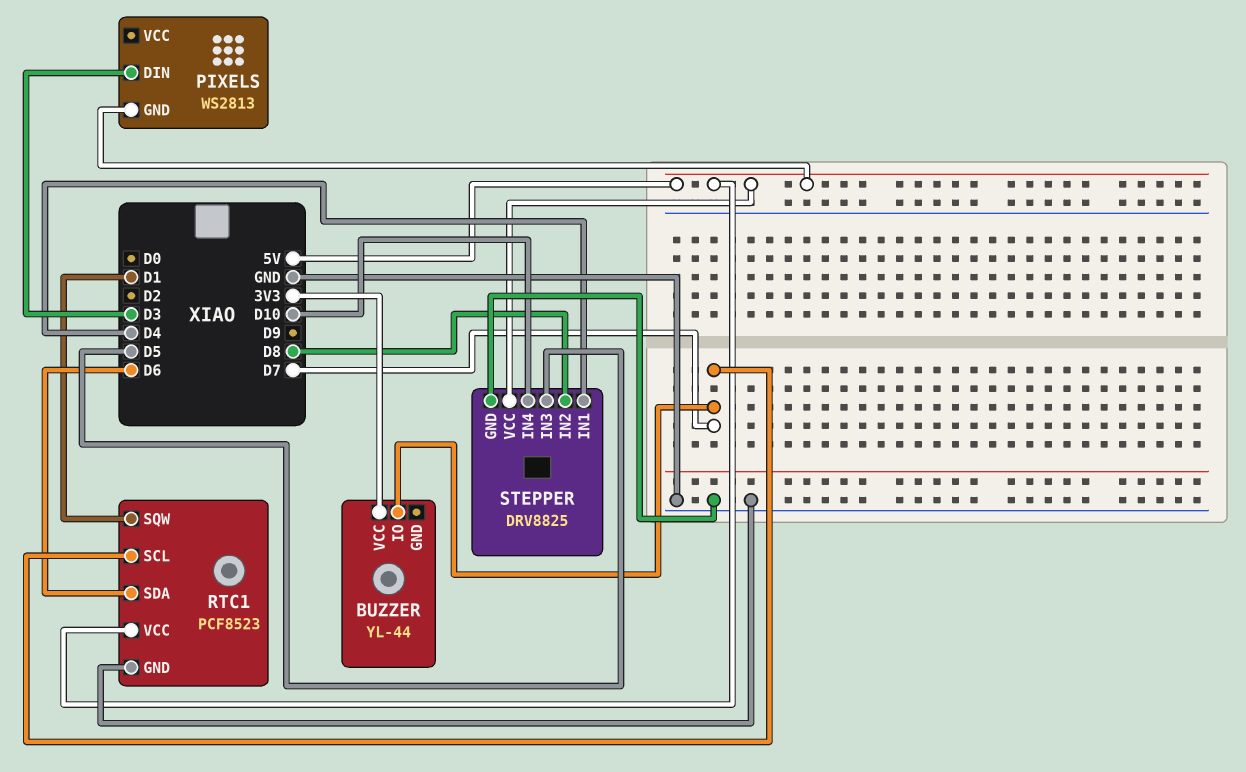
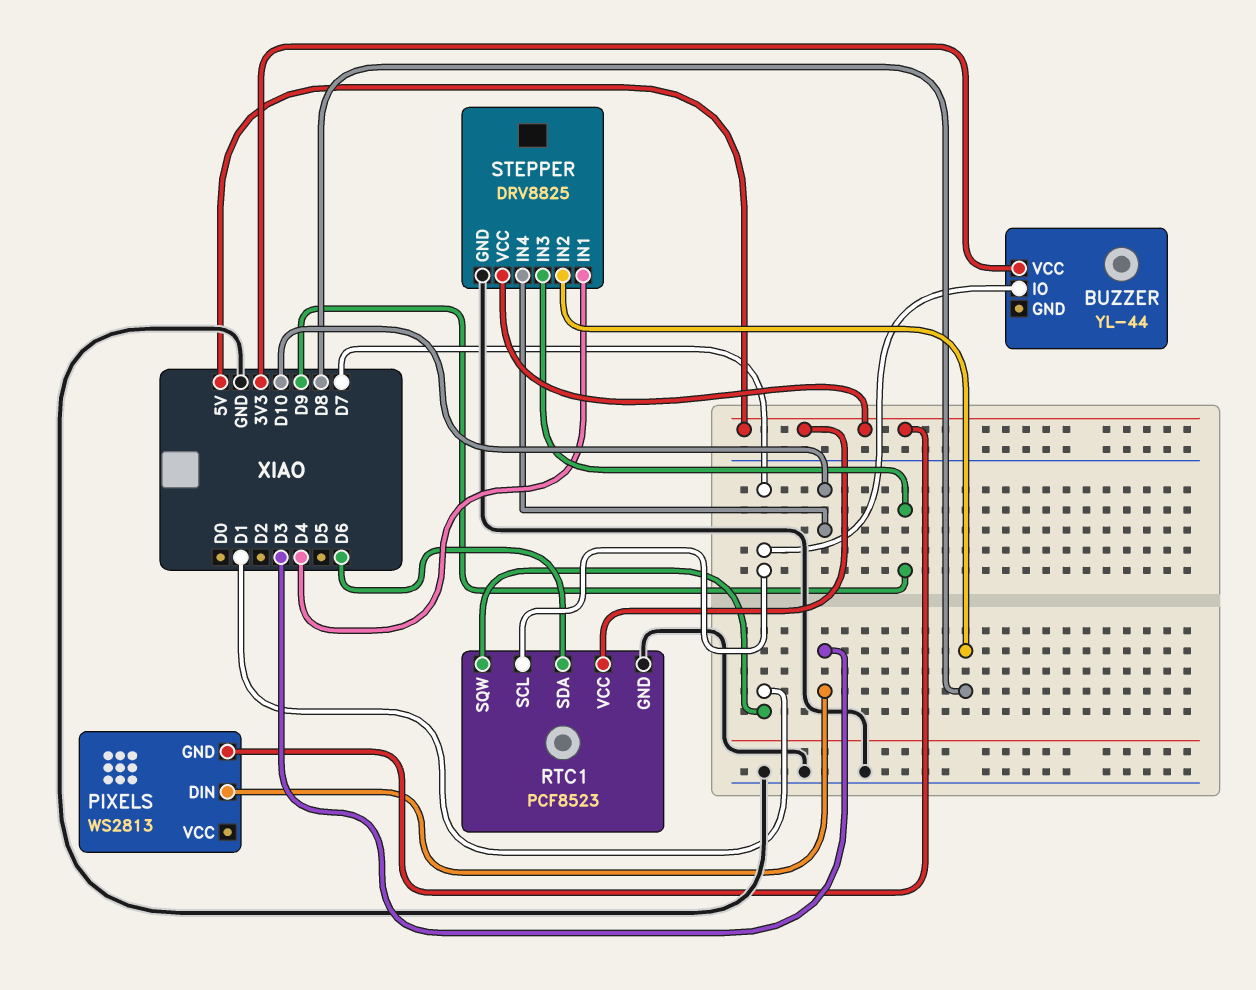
STEPPER pin IN3: D5 -> D9

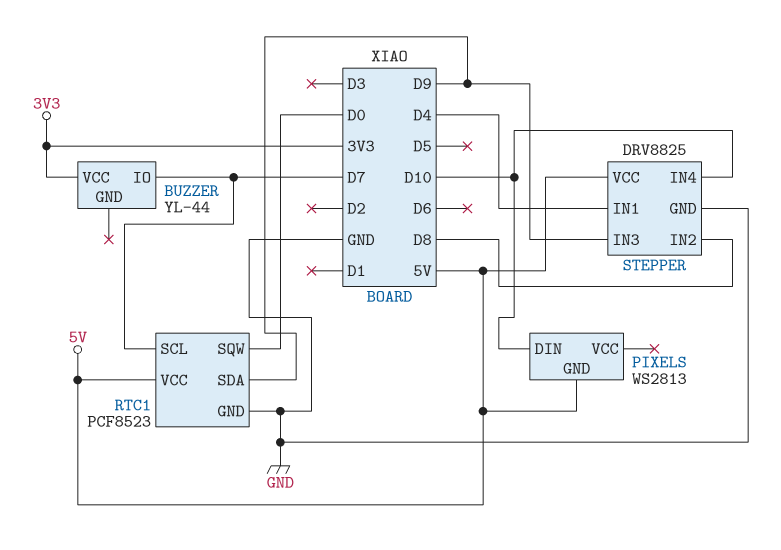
PIXELS pin DIN: D3 -> D10
RTC1 pin SDA: D6 -> D9
RTC1 pin SQW: D1 -> D0

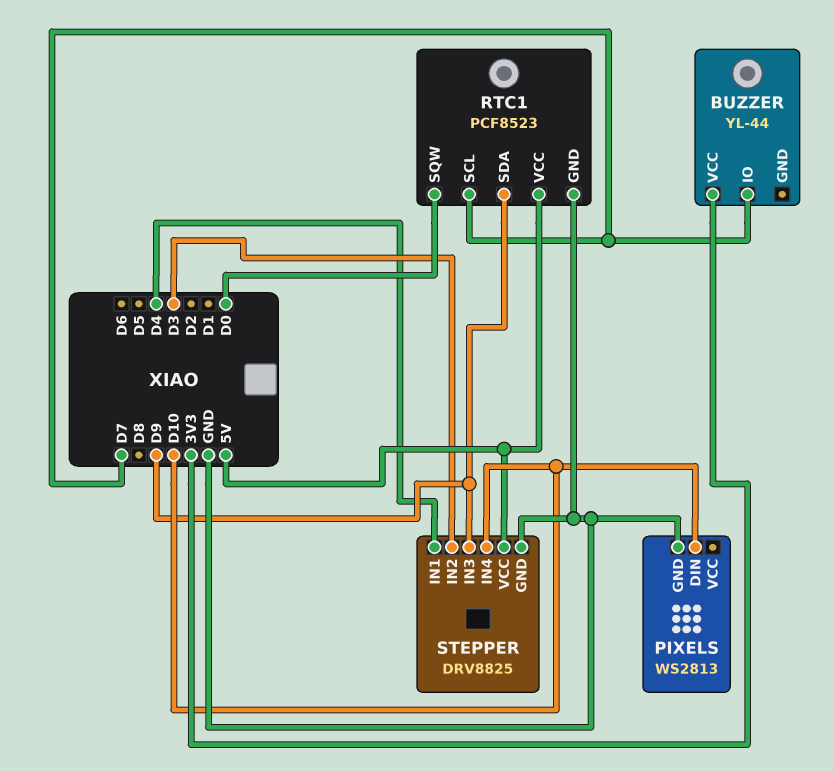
PIXELS pin GND: 5V -> GND
STEPPER pin IN2: D8 -> D3

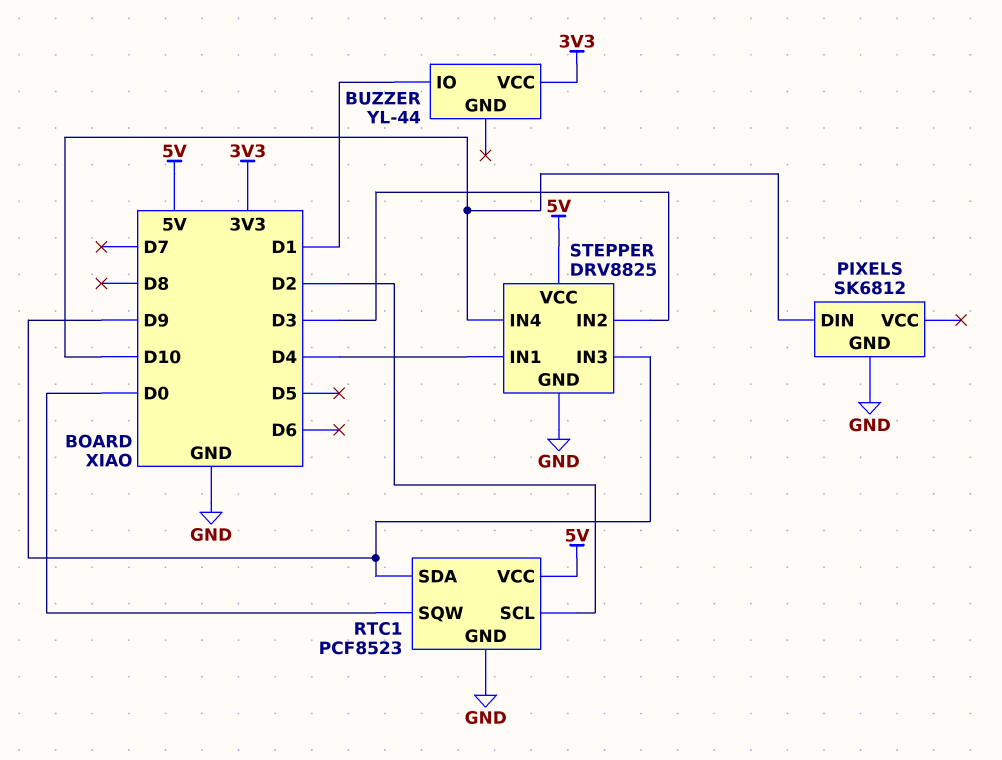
BUZZER pin IO: D7 -> D1
PIXELS: WS2813 -> SK6812
RTC1 pin SCL: D7 -> D2

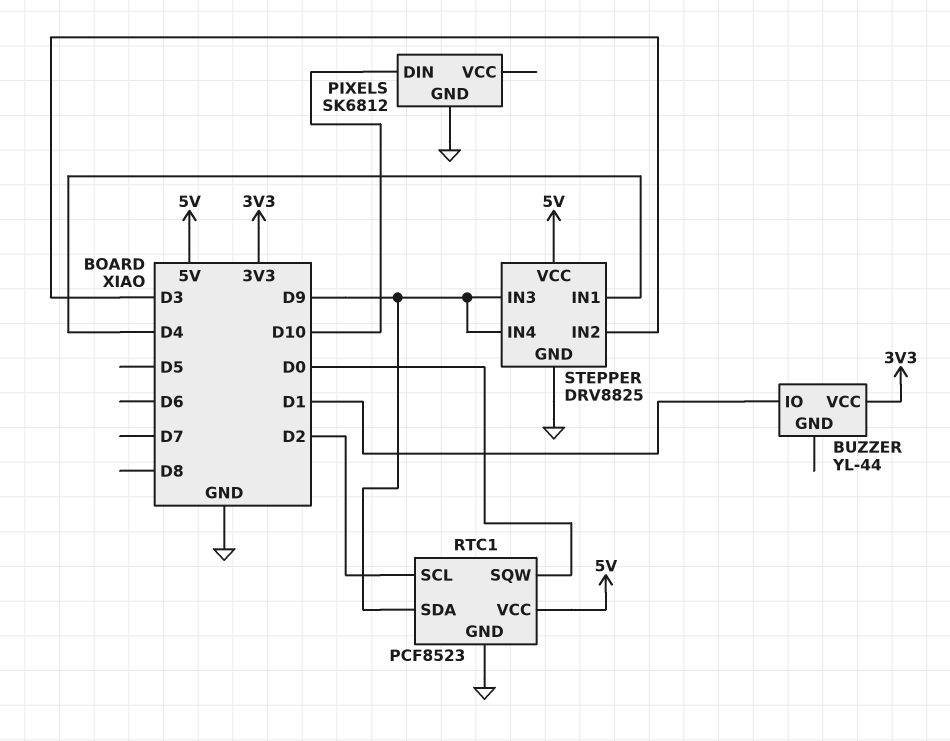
STEPPER pin IN4: D10 -> D9

